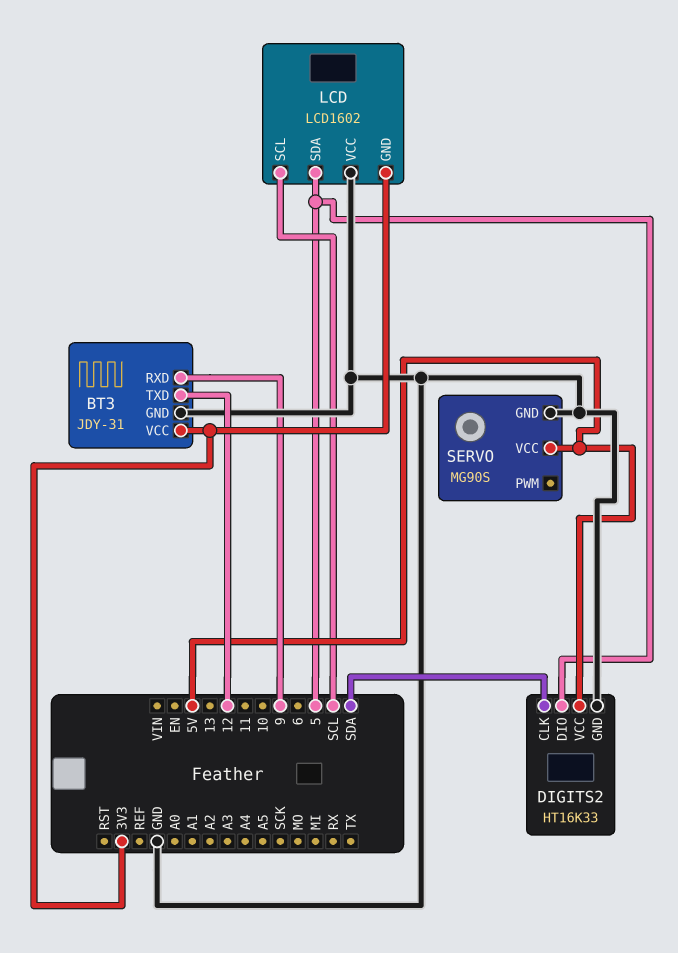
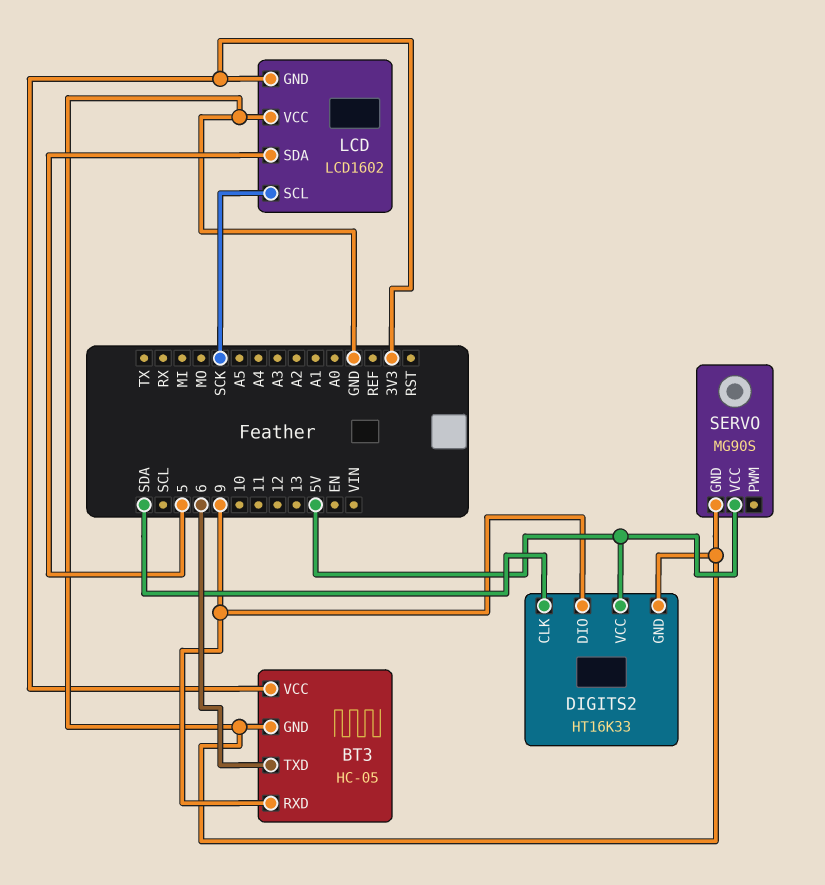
BT3: JDY-31 -> HC-05
BT3 pin TXD: 12 -> 6
DIGITS2 pin DIO: 5 -> 9
LCD pin SCL: SCL -> SCK

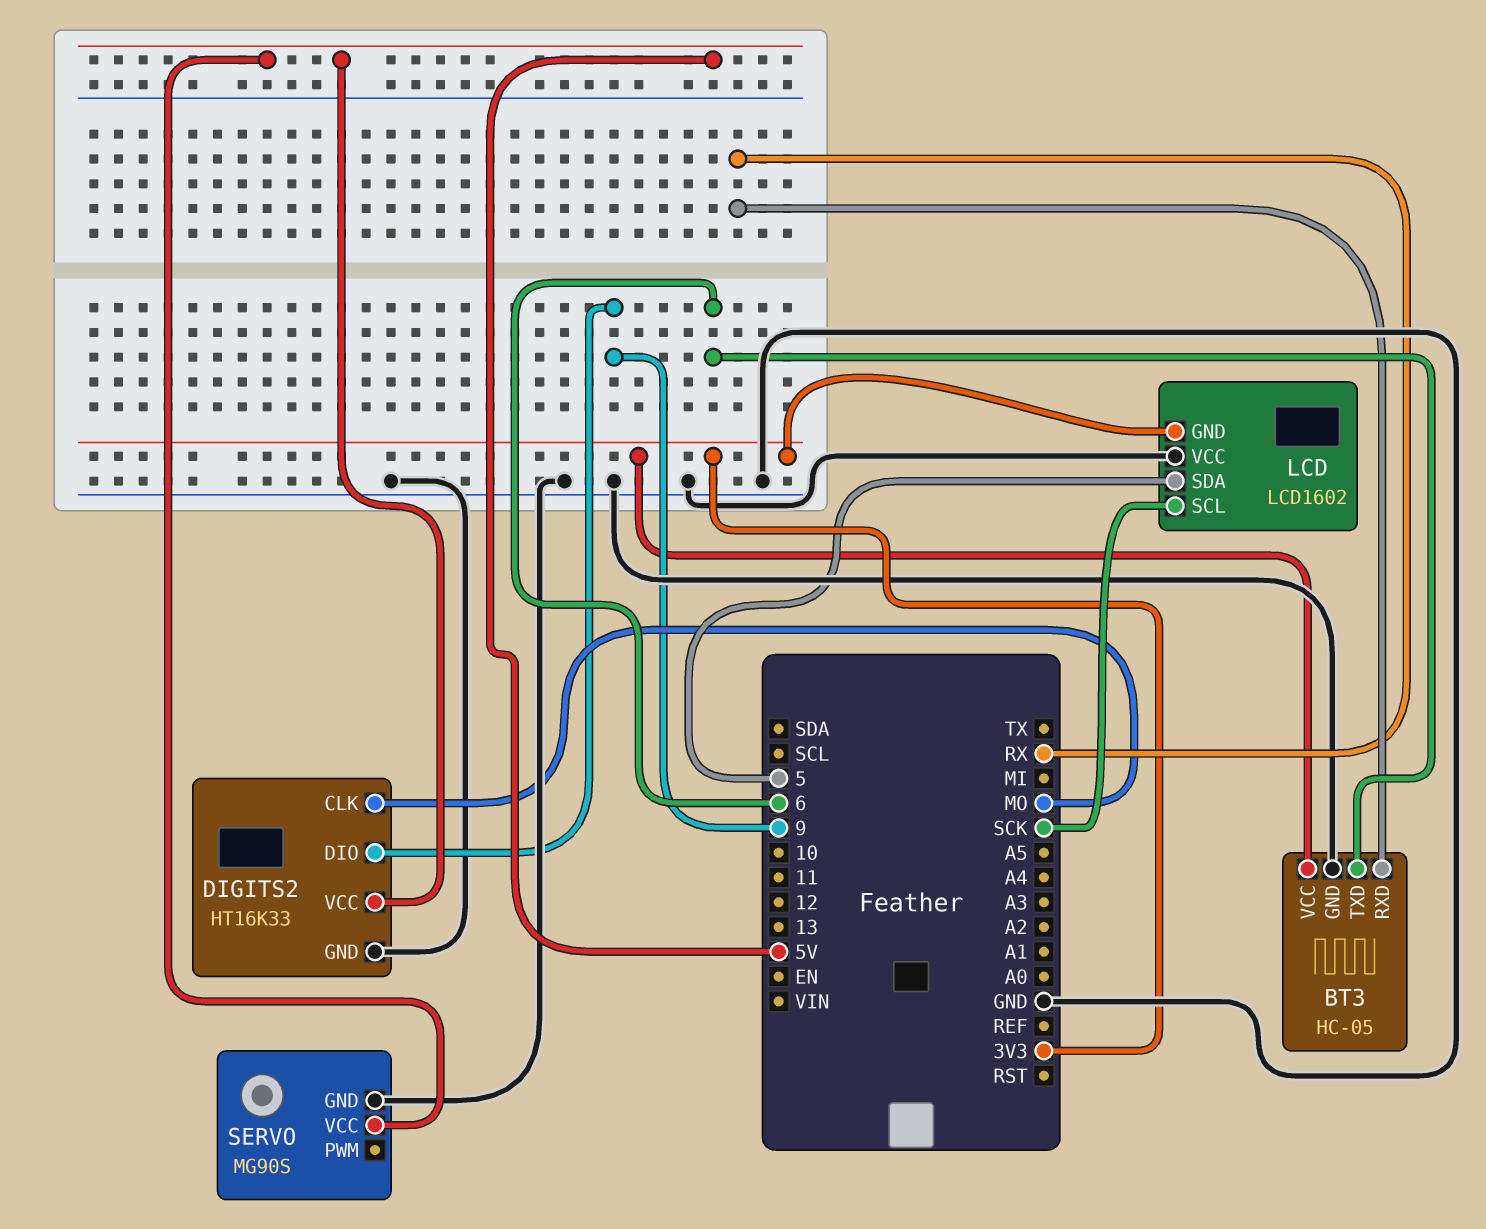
BT3 pin RXD: 9 -> RX
DIGITS2 pin CLK: SDA -> MO

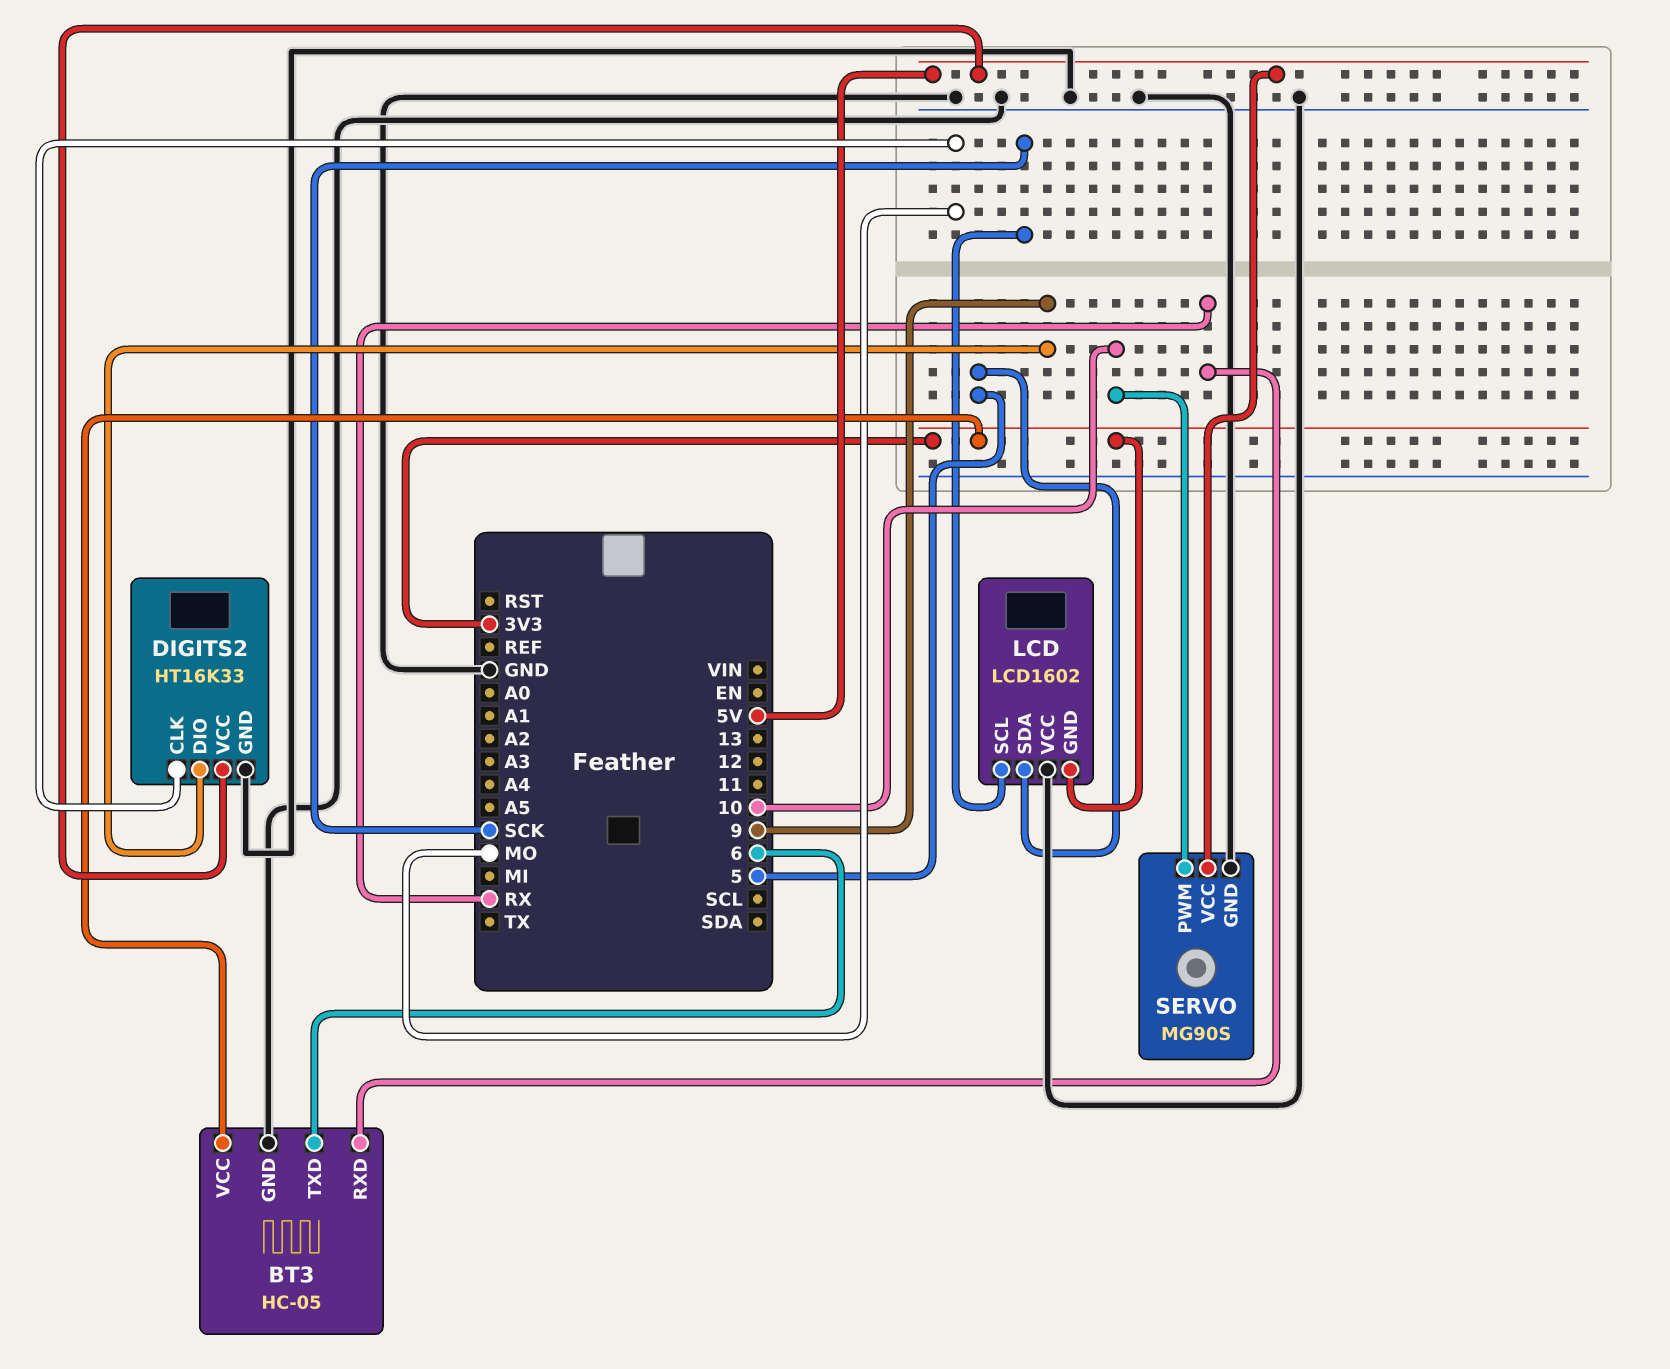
SERVO pin PWM: none -> 10

